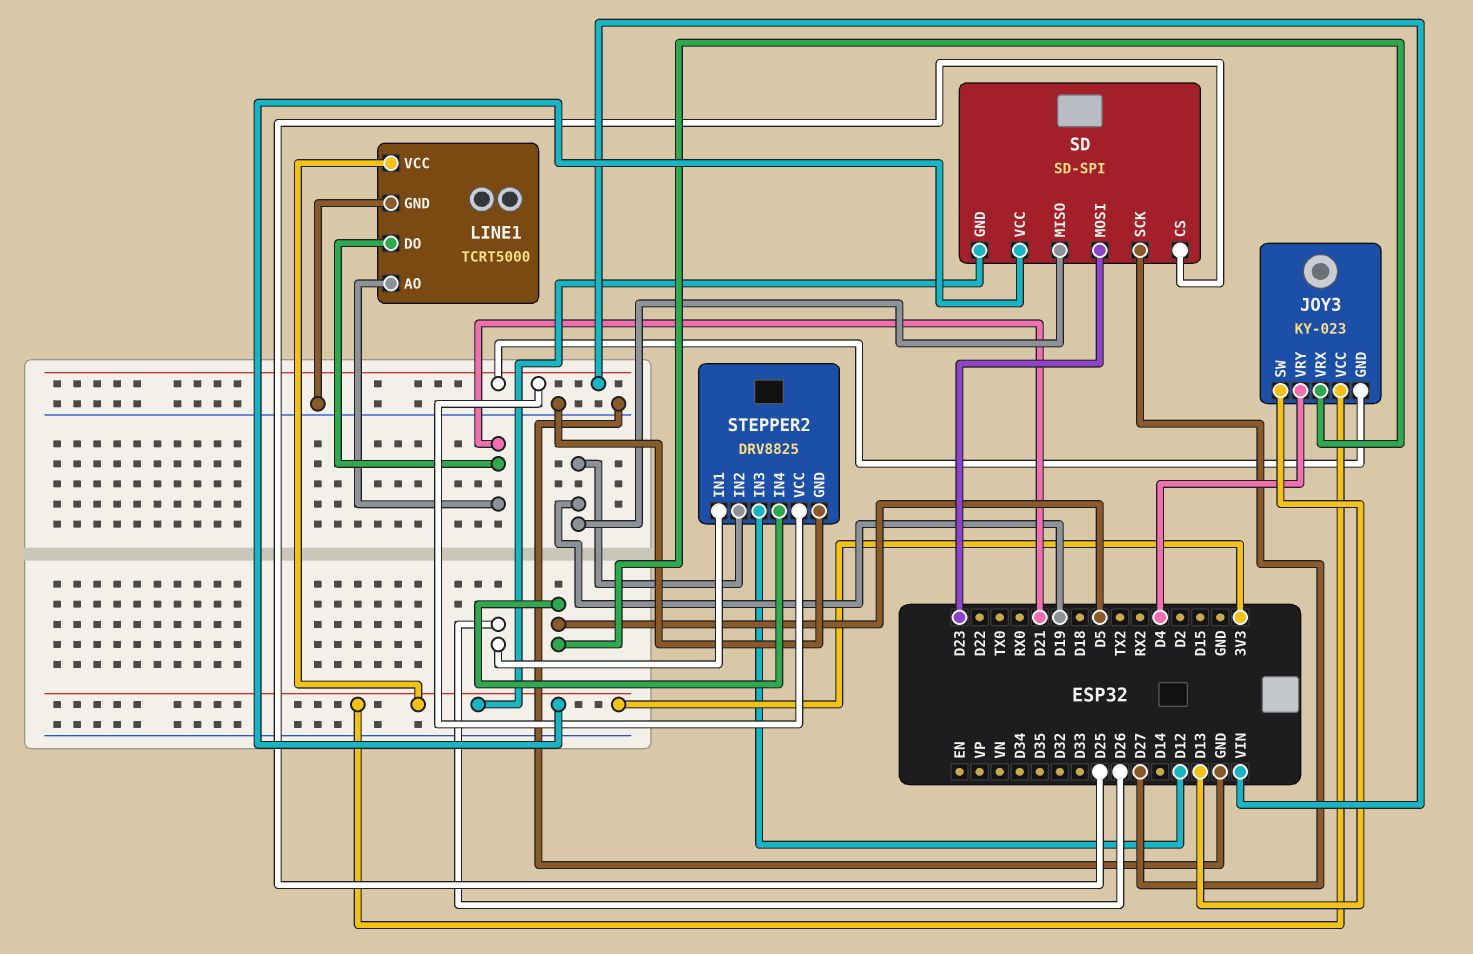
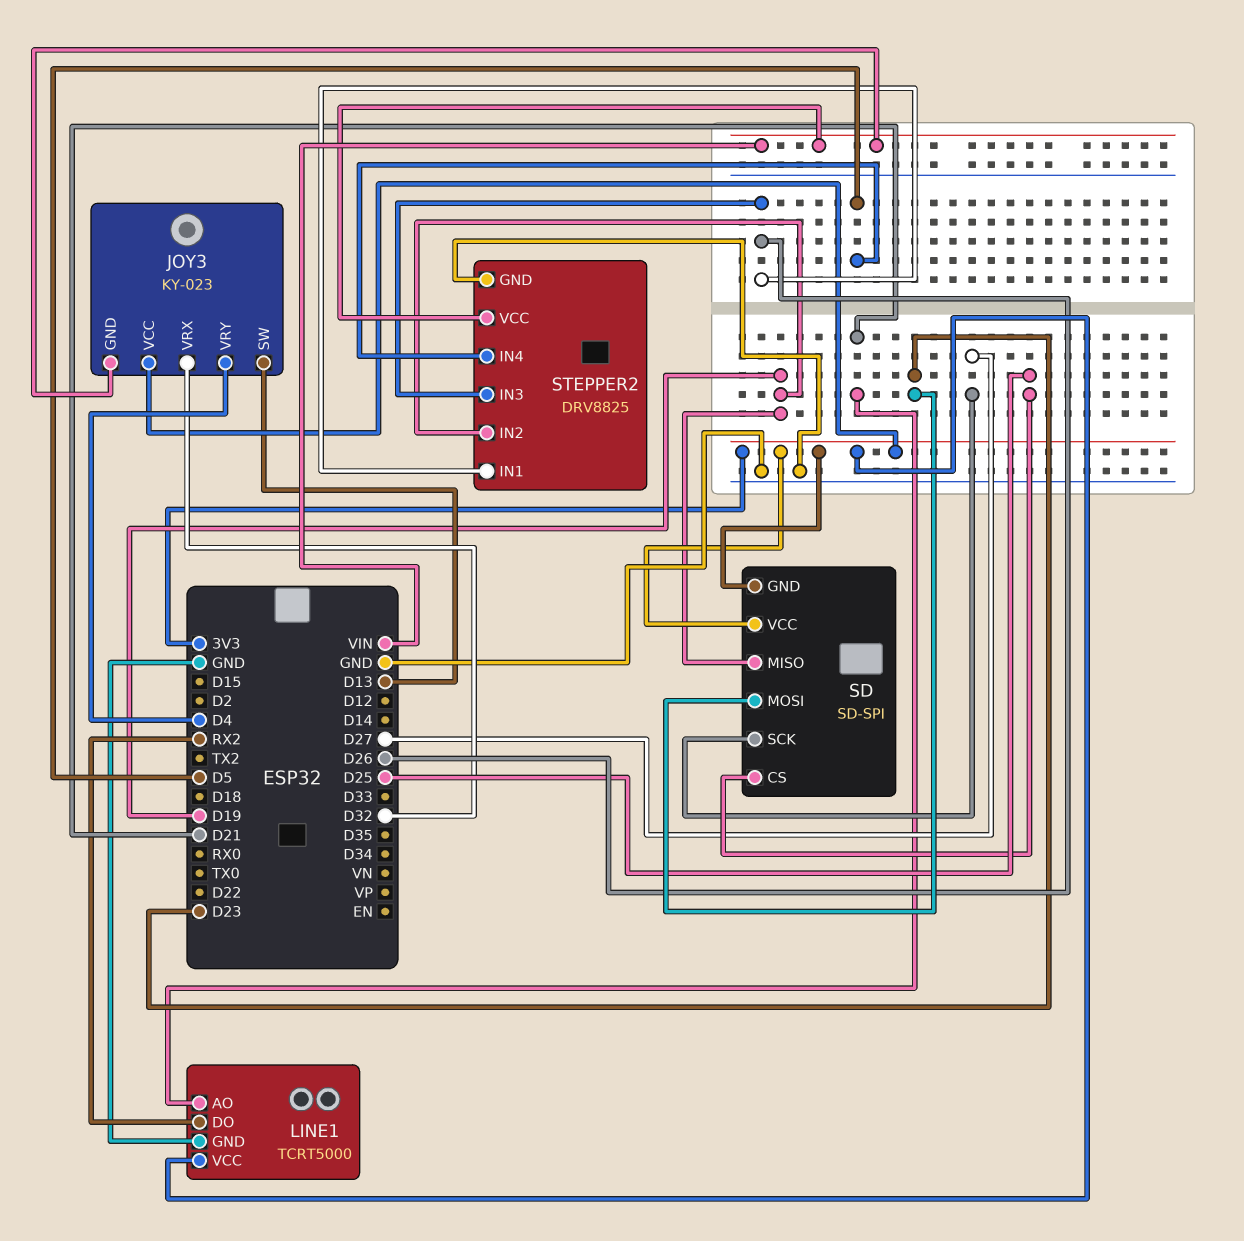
JOY3 pin VRX: D5 -> D32
LINE1 pin DO: D21 -> RX2
STEPPER2 pin IN3: D12 -> D26

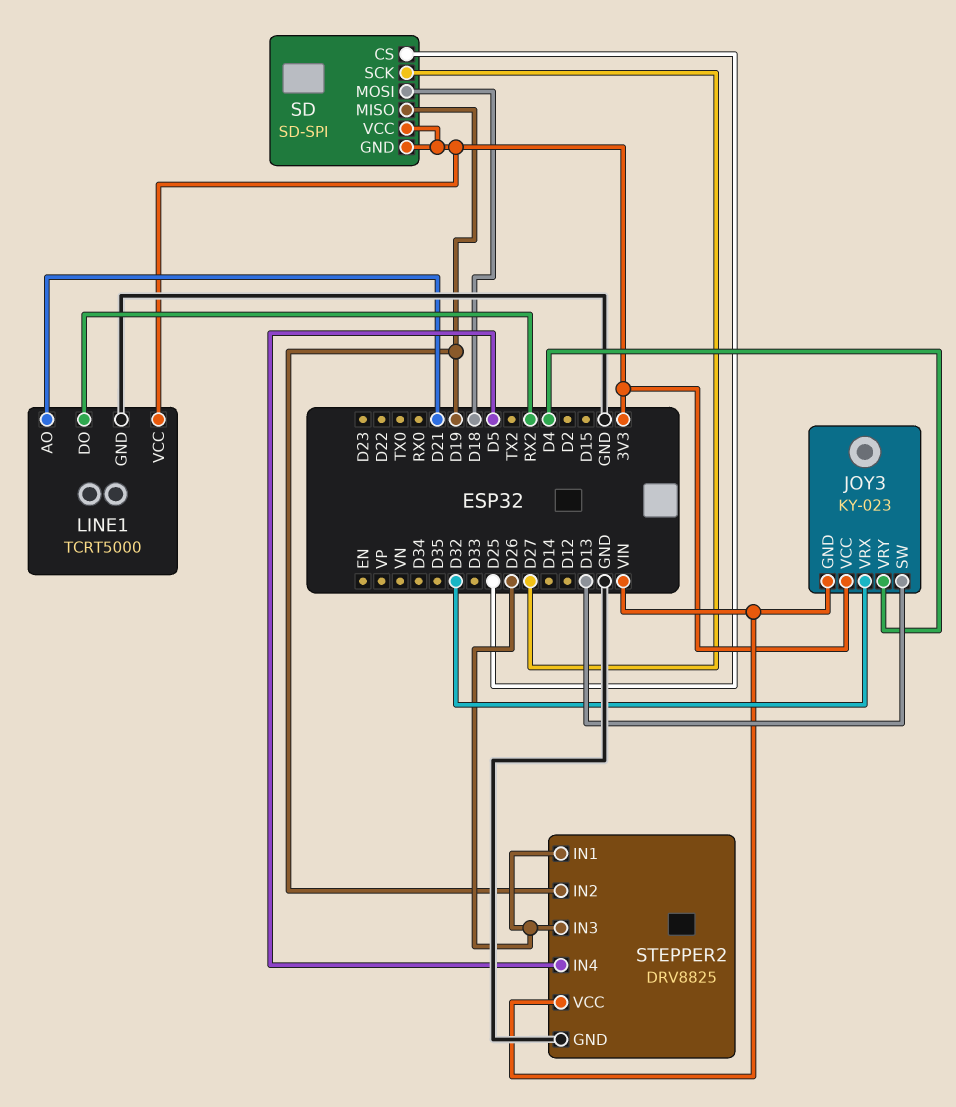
SD pin MOSI: D23 -> D18

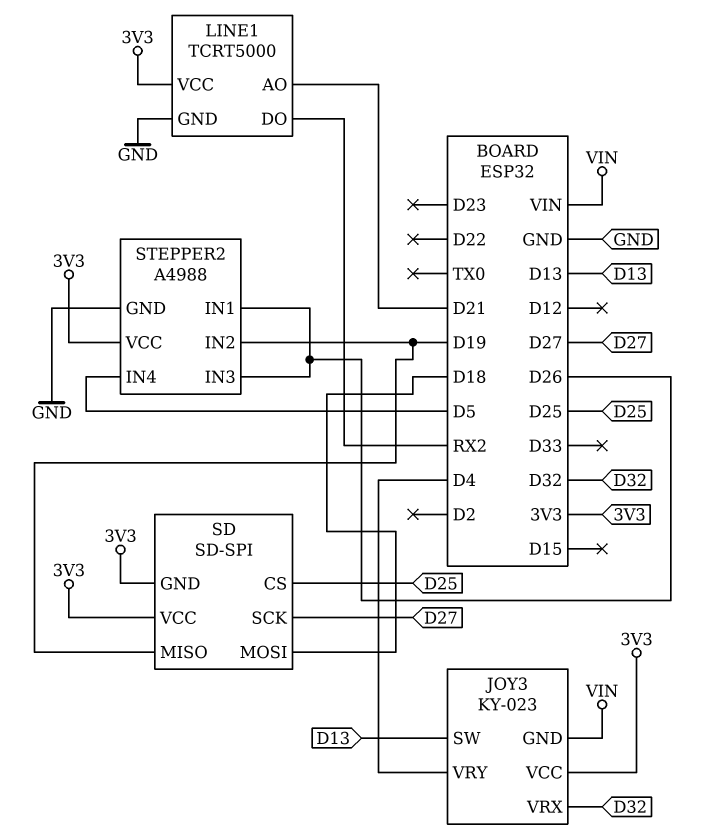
STEPPER2: DRV8825 -> A4988
STEPPER2 pin VCC: VIN -> 3V3

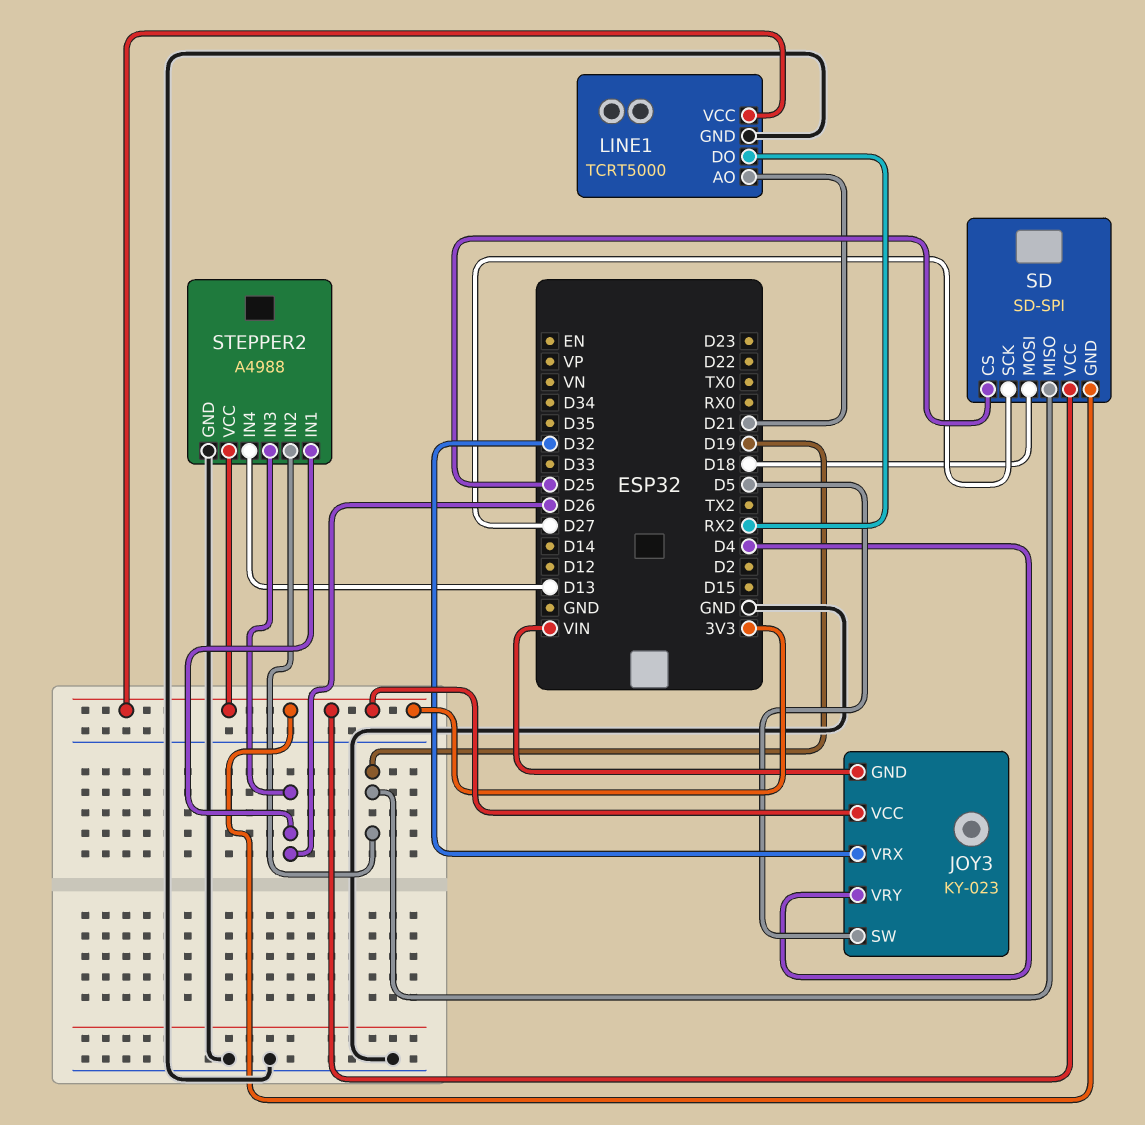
JOY3 pin SW: D13 -> D5
STEPPER2 pin IN4: D5 -> D13

